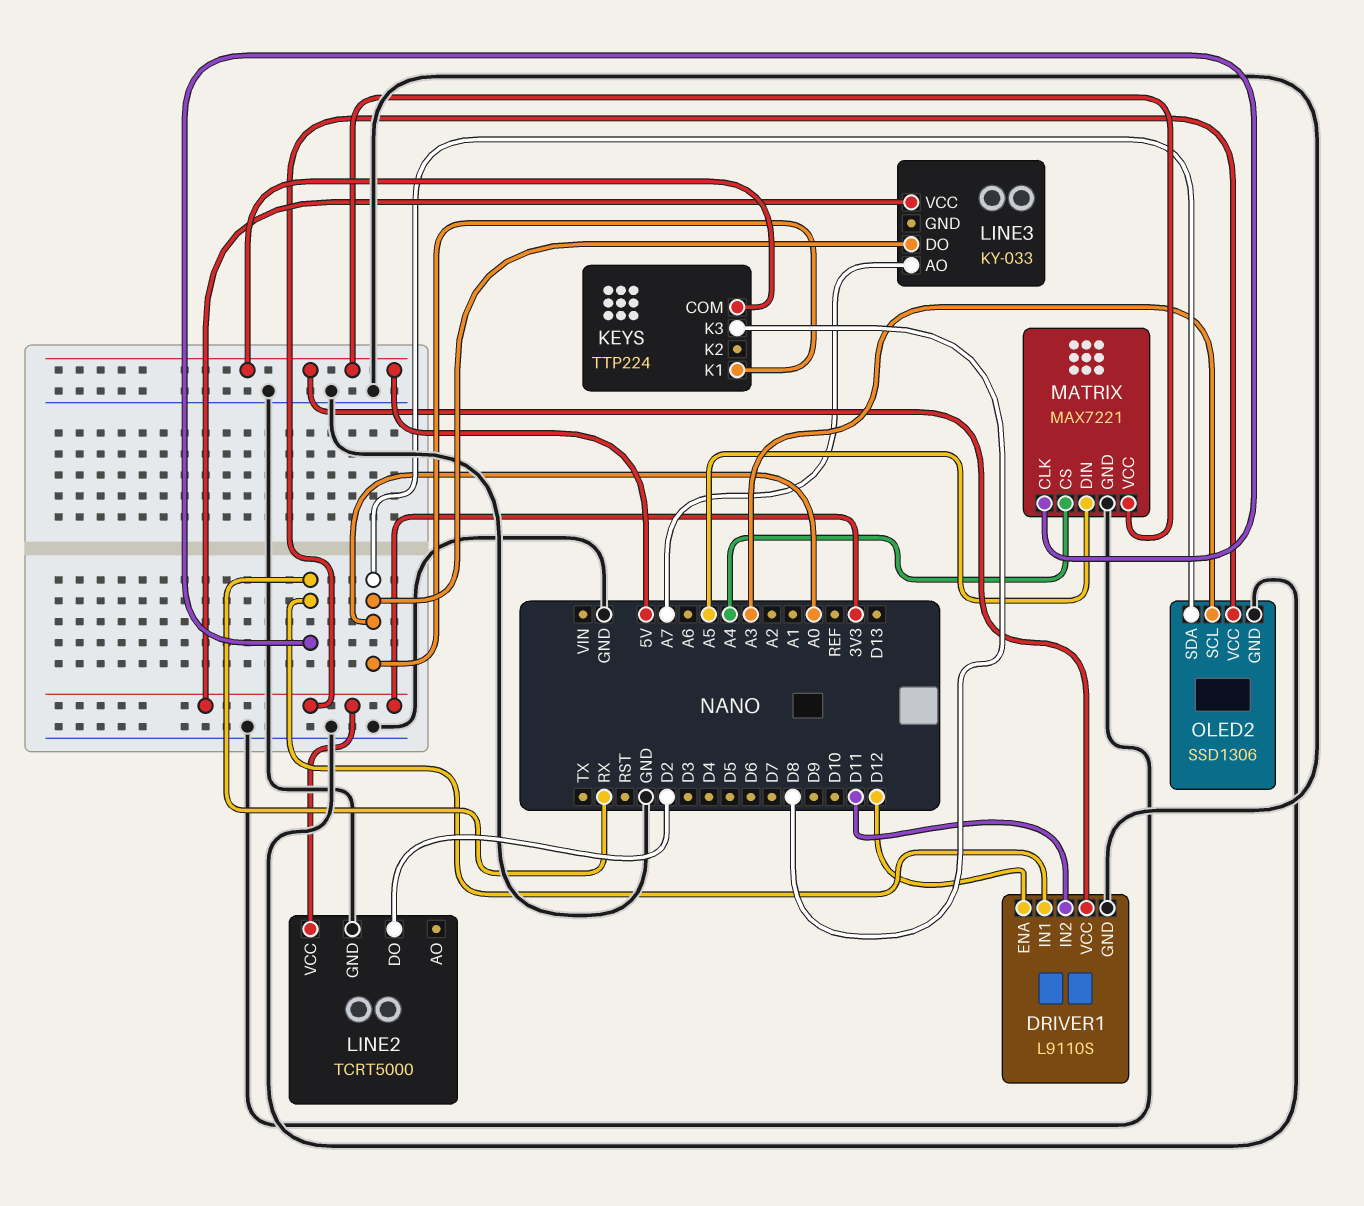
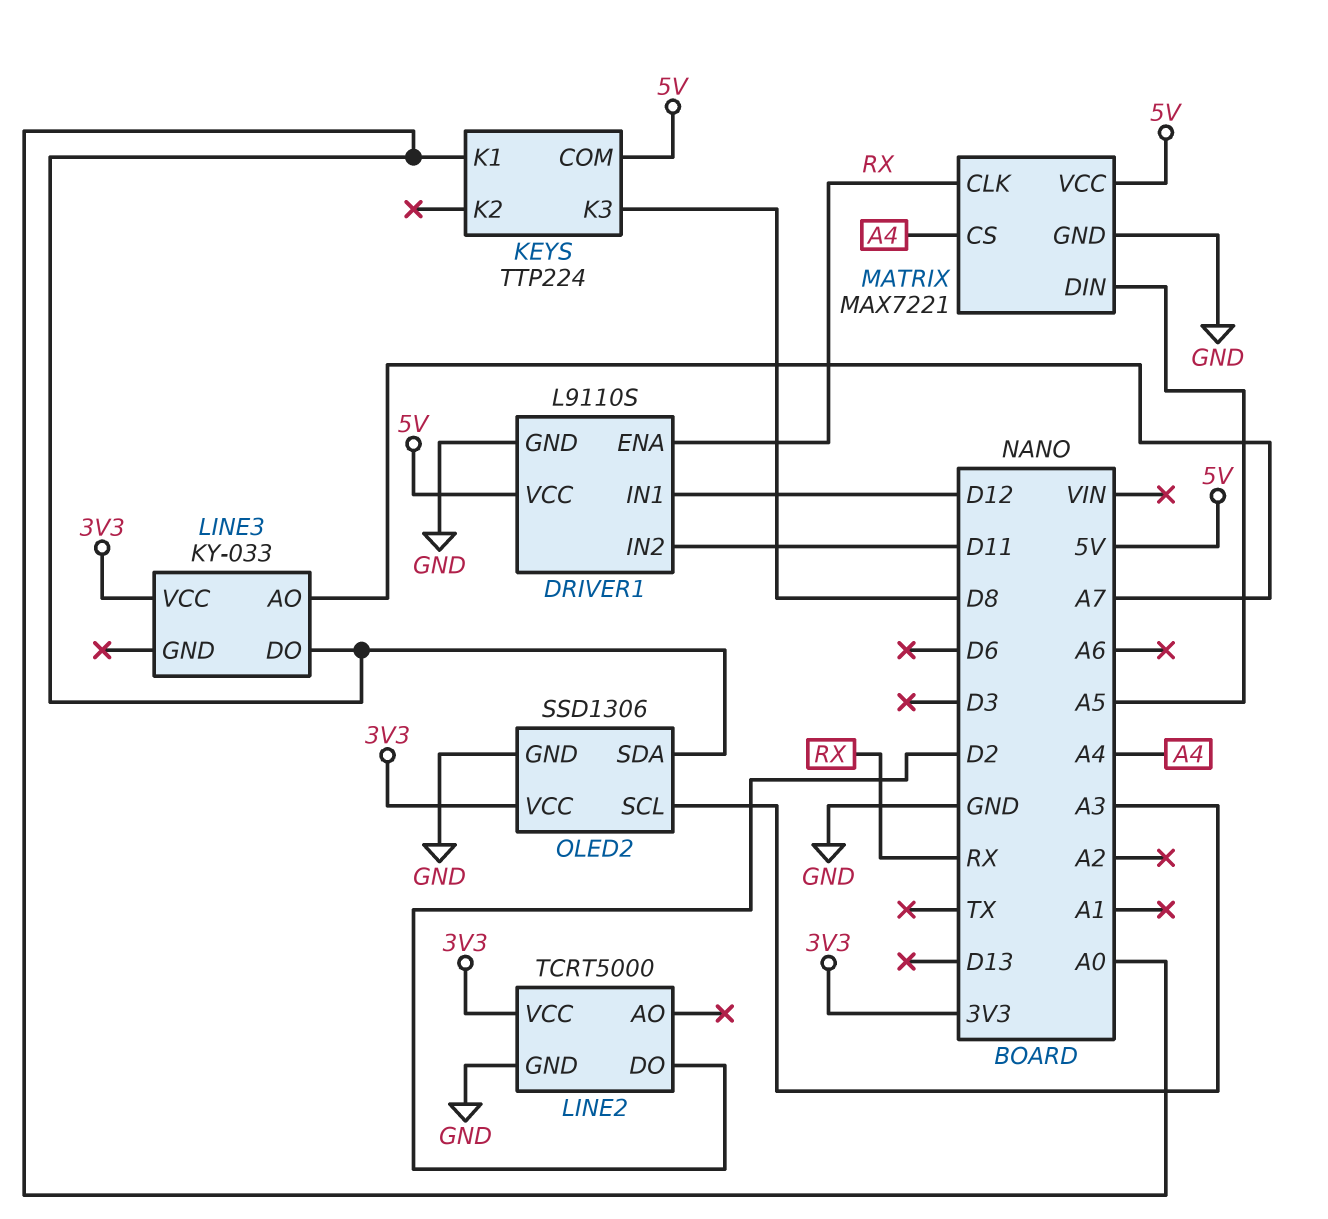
DRIVER1 pin ENA: D12 -> RX
DRIVER1 pin IN1: RX -> D12

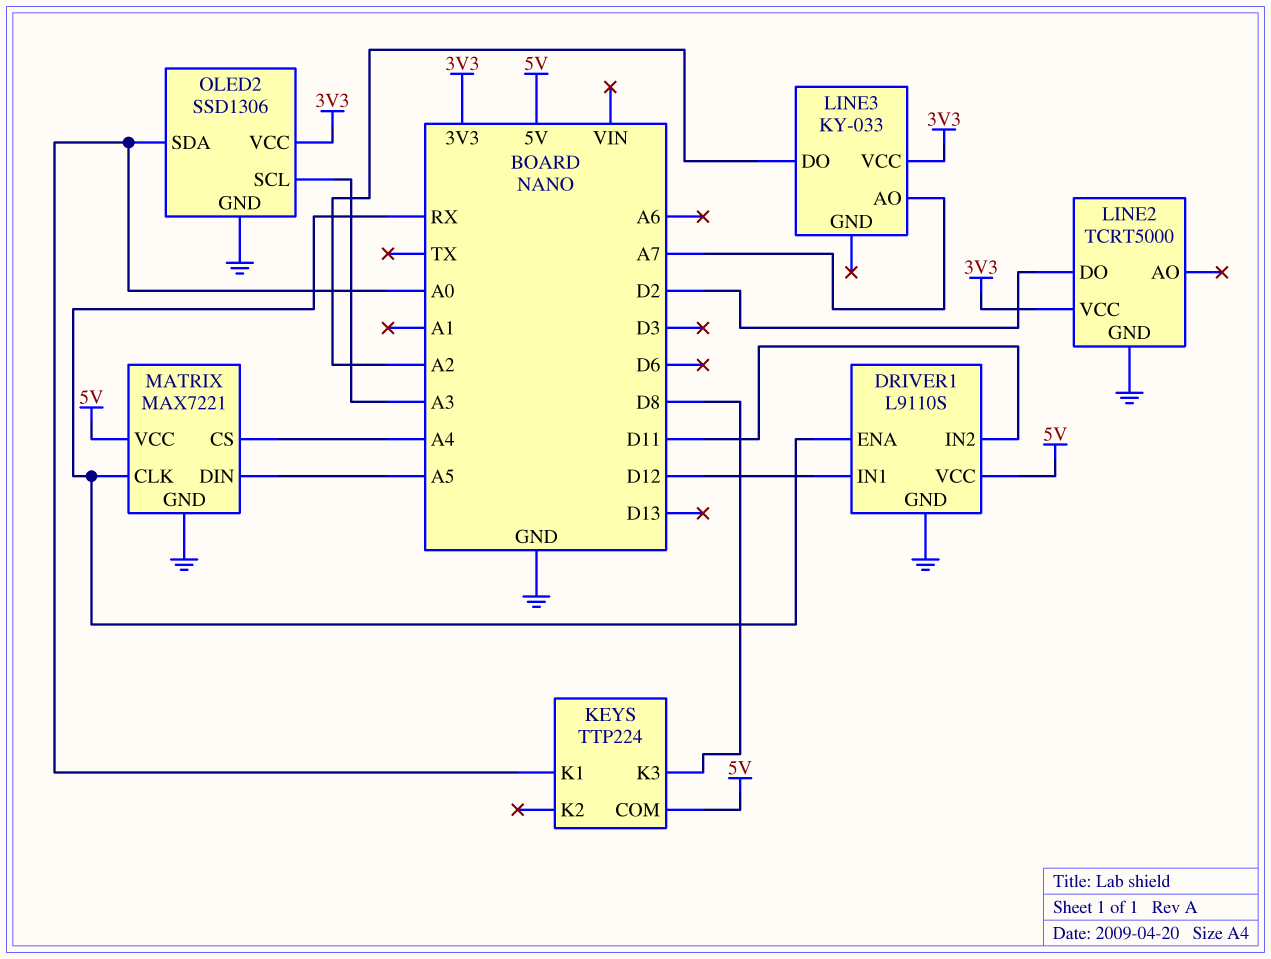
LINE3 pin DO: A0 -> A2

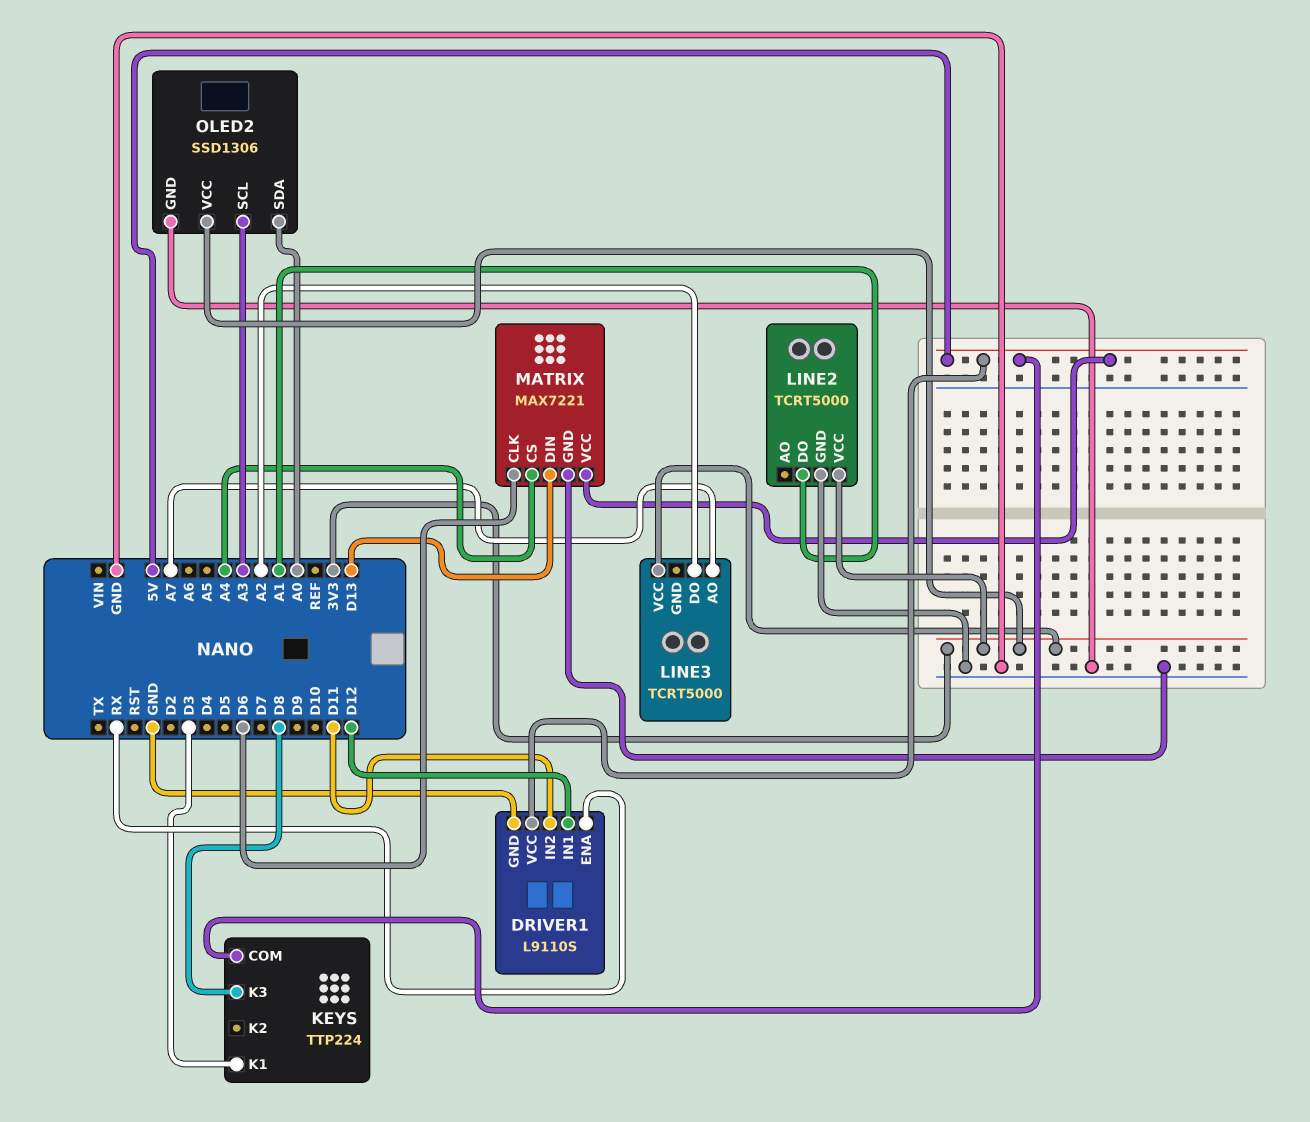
KEYS pin K1: A0 -> D3
LINE2 pin DO: D2 -> A1
LINE3: KY-033 -> TCRT5000
MATRIX pin CLK: RX -> D6
MATRIX pin DIN: A5 -> D13

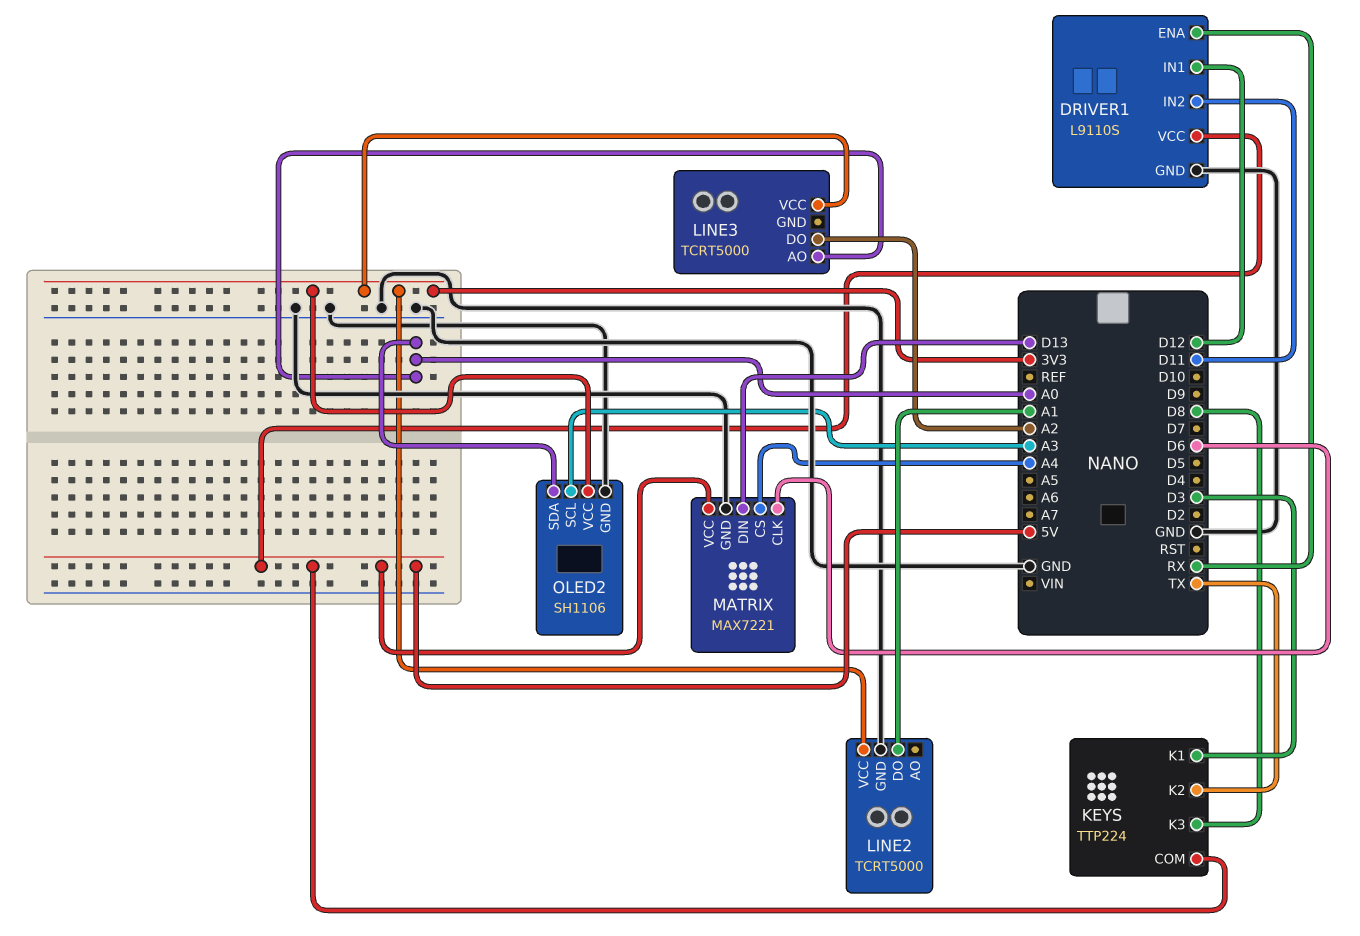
KEYS pin K2: none -> TX
LINE3 pin AO: A7 -> A0
OLED2: SSD1306 -> SH1106

